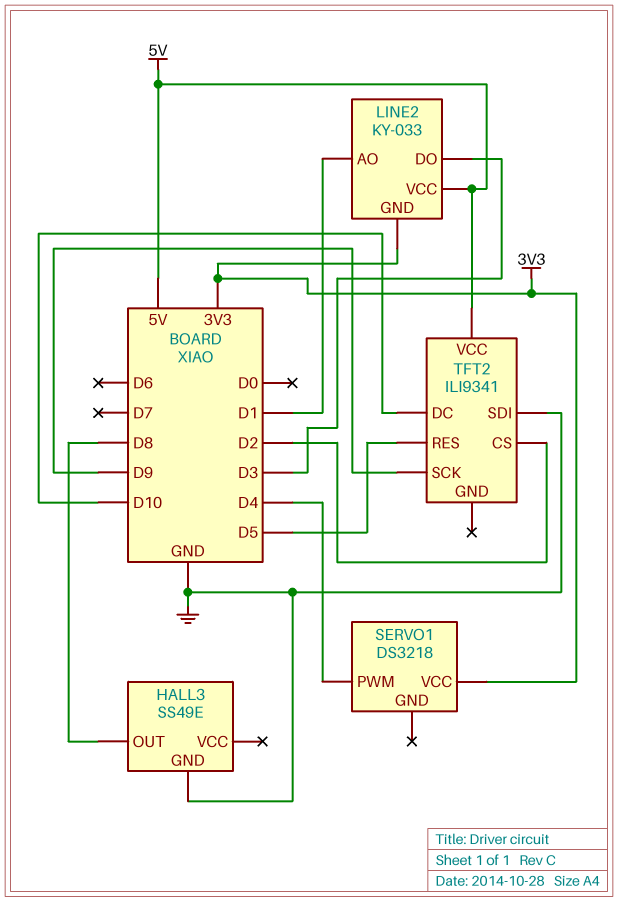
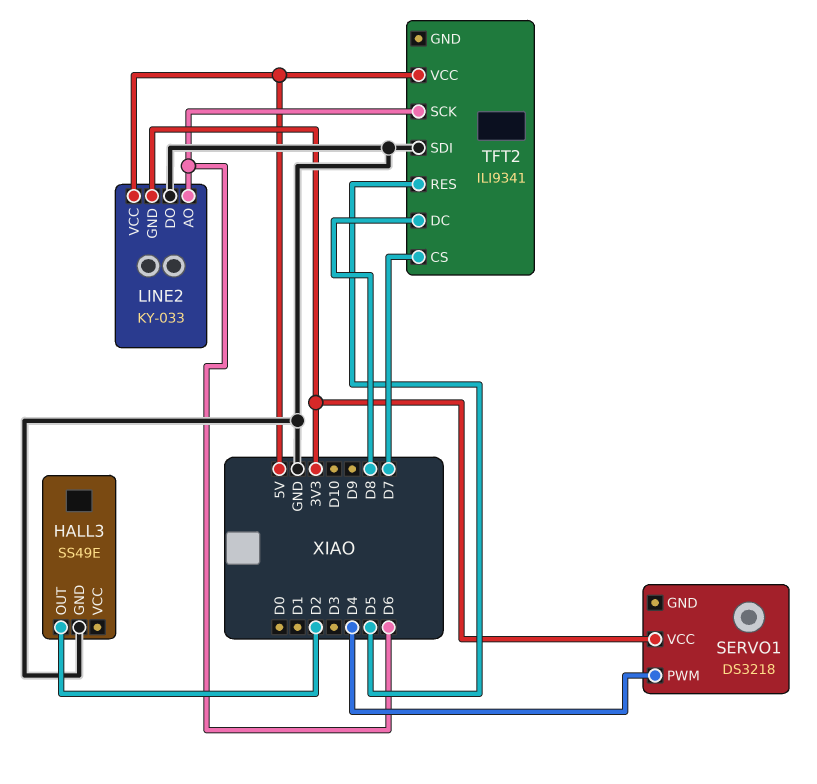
HALL3 pin OUT: D8 -> D2
LINE2 pin AO: D1 -> D6
LINE2 pin DO: D3 -> GND
TFT2 pin CS: D2 -> D7
TFT2 pin DC: D10 -> D8
TFT2 pin SCK: D9 -> D6

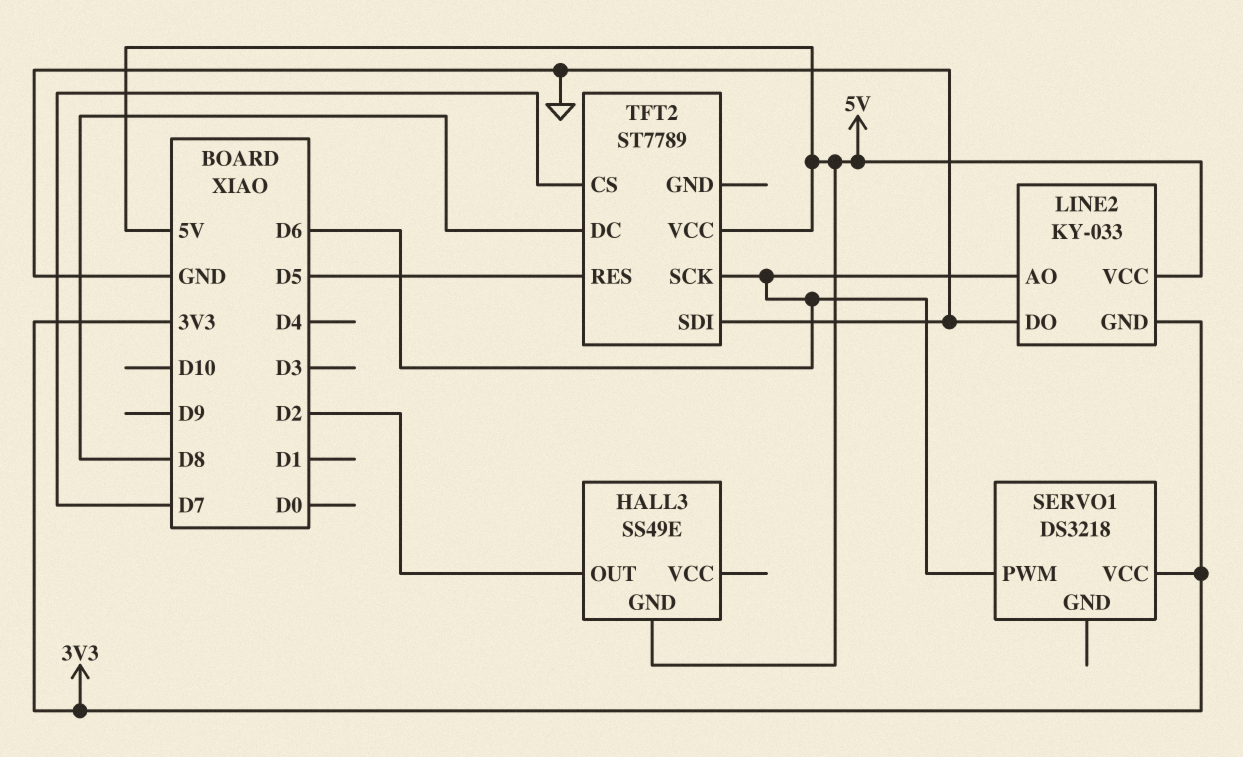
HALL3 pin GND: GND -> 5V
SERVO1 pin PWM: D4 -> D6
TFT2: ILI9341 -> ST7789

